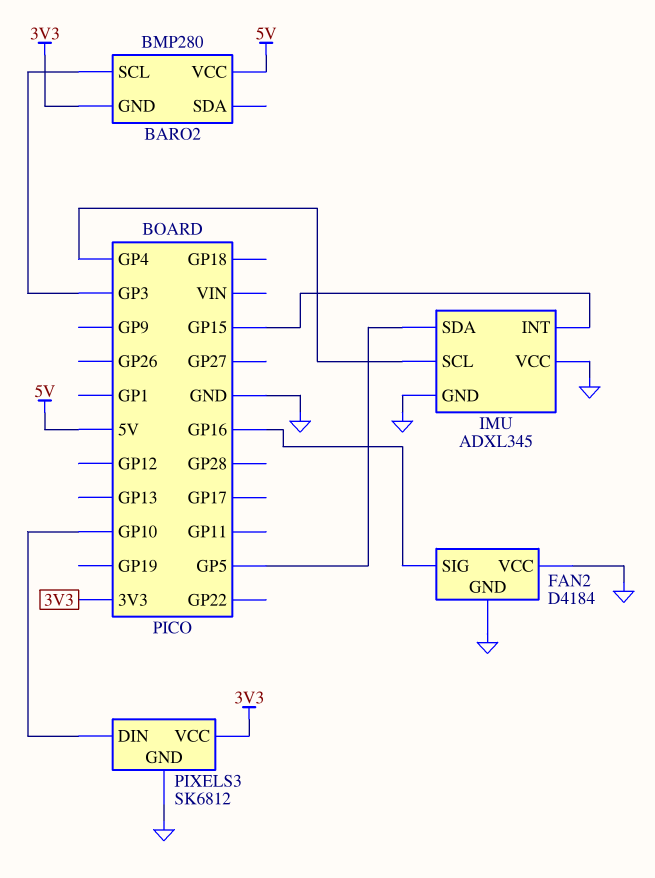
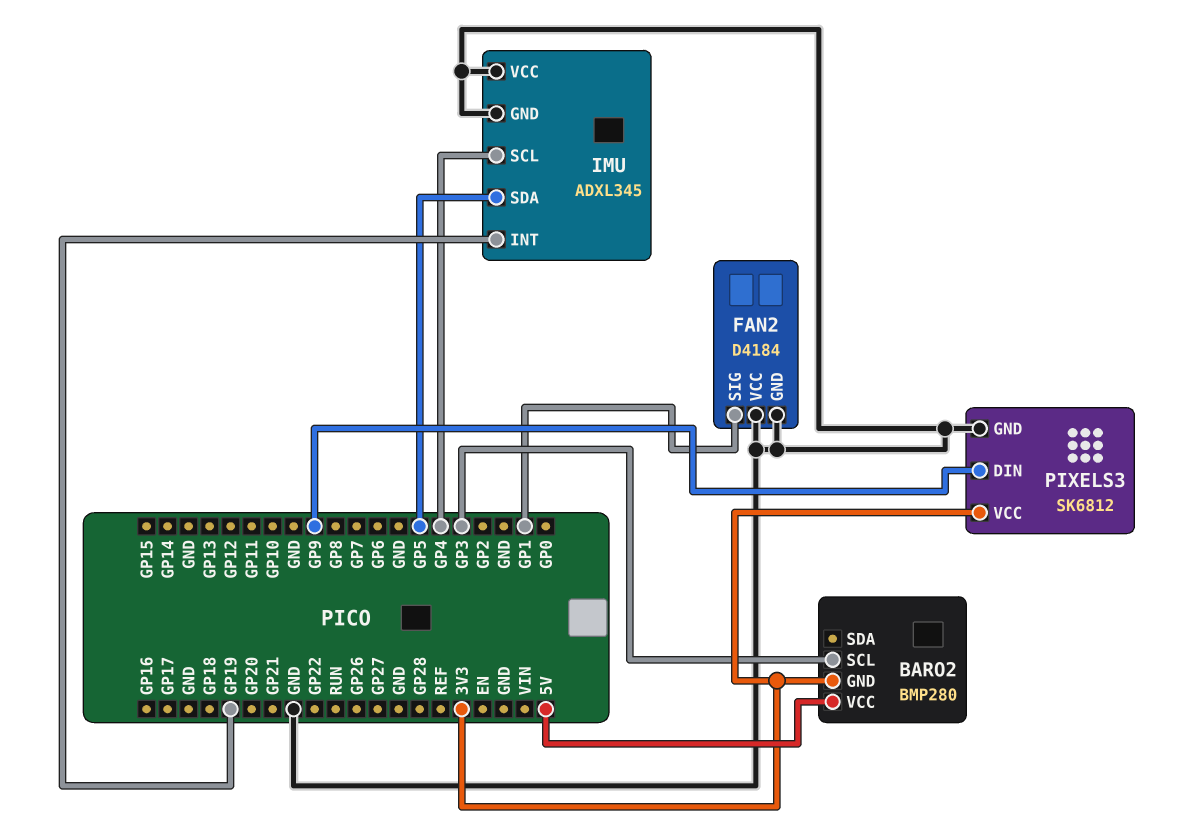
FAN2 pin SIG: GP16 -> GP1
IMU pin INT: GP15 -> GP19
PIXELS3 pin DIN: GP10 -> GP9

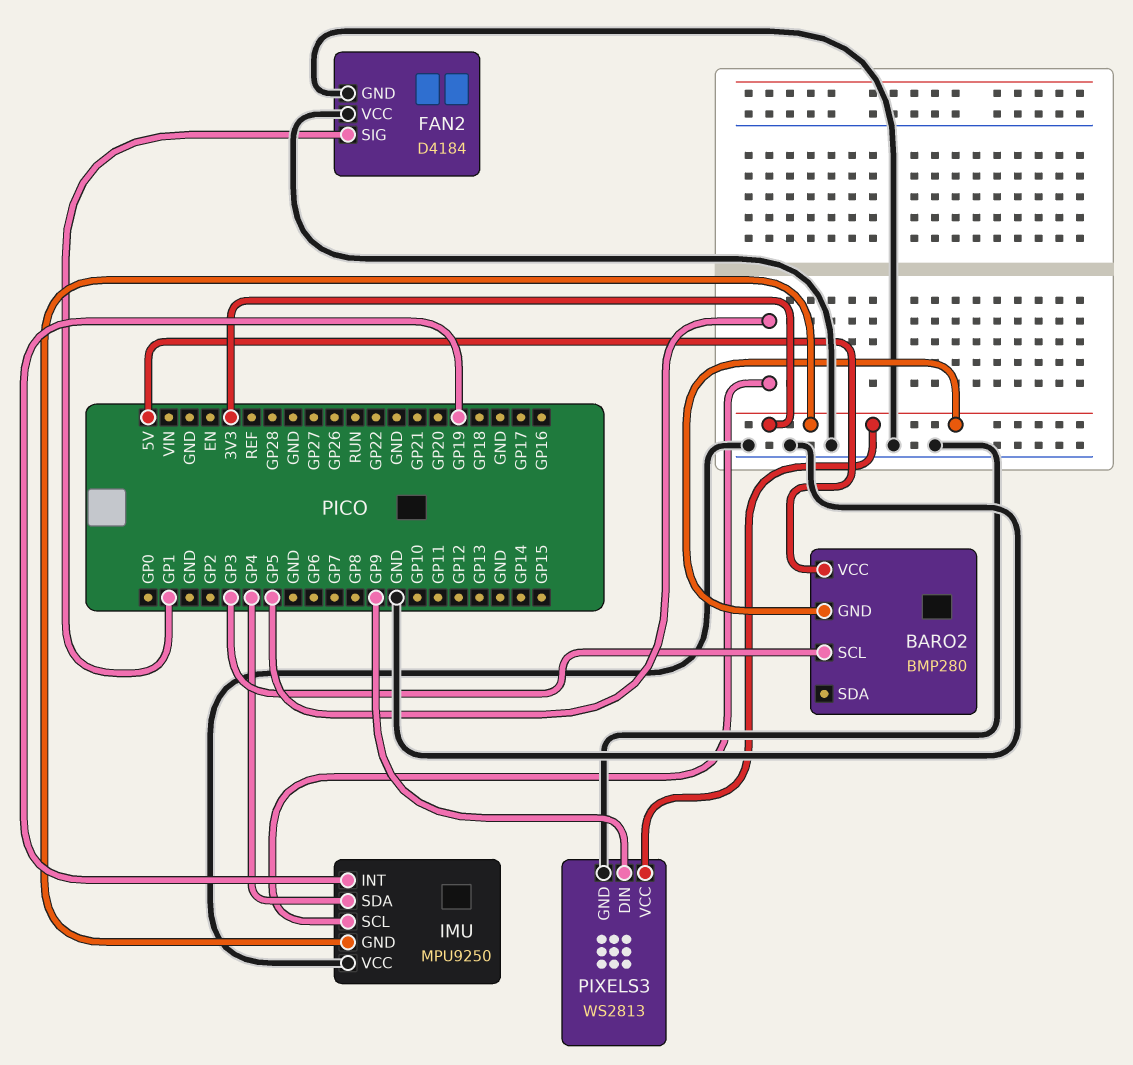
IMU: ADXL345 -> MPU9250
IMU pin GND: GND -> 3V3
IMU pin SCL: GP4 -> GP5
IMU pin SDA: GP5 -> GP4
PIXELS3: SK6812 -> WS2813

